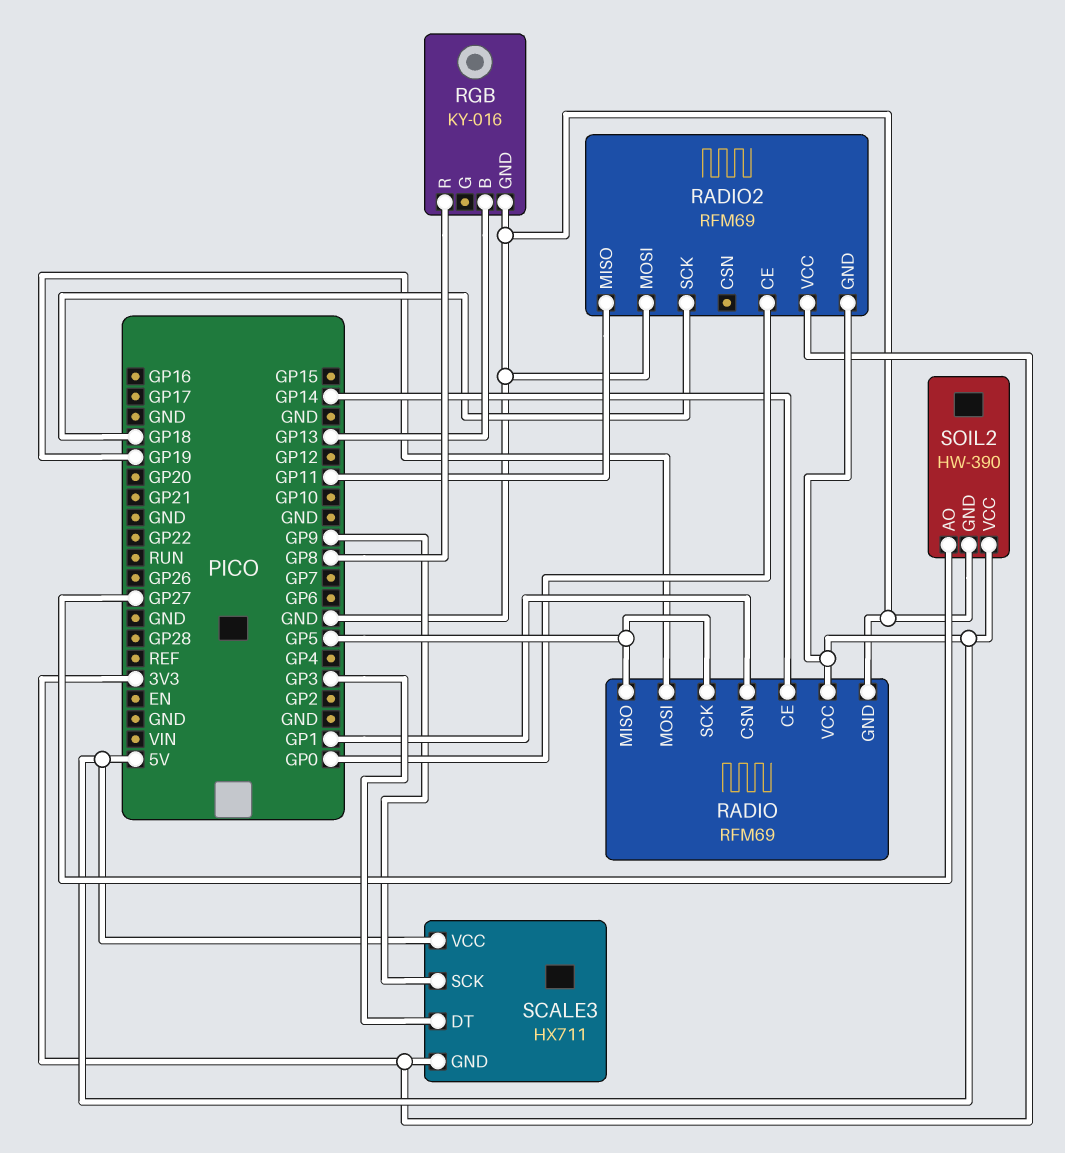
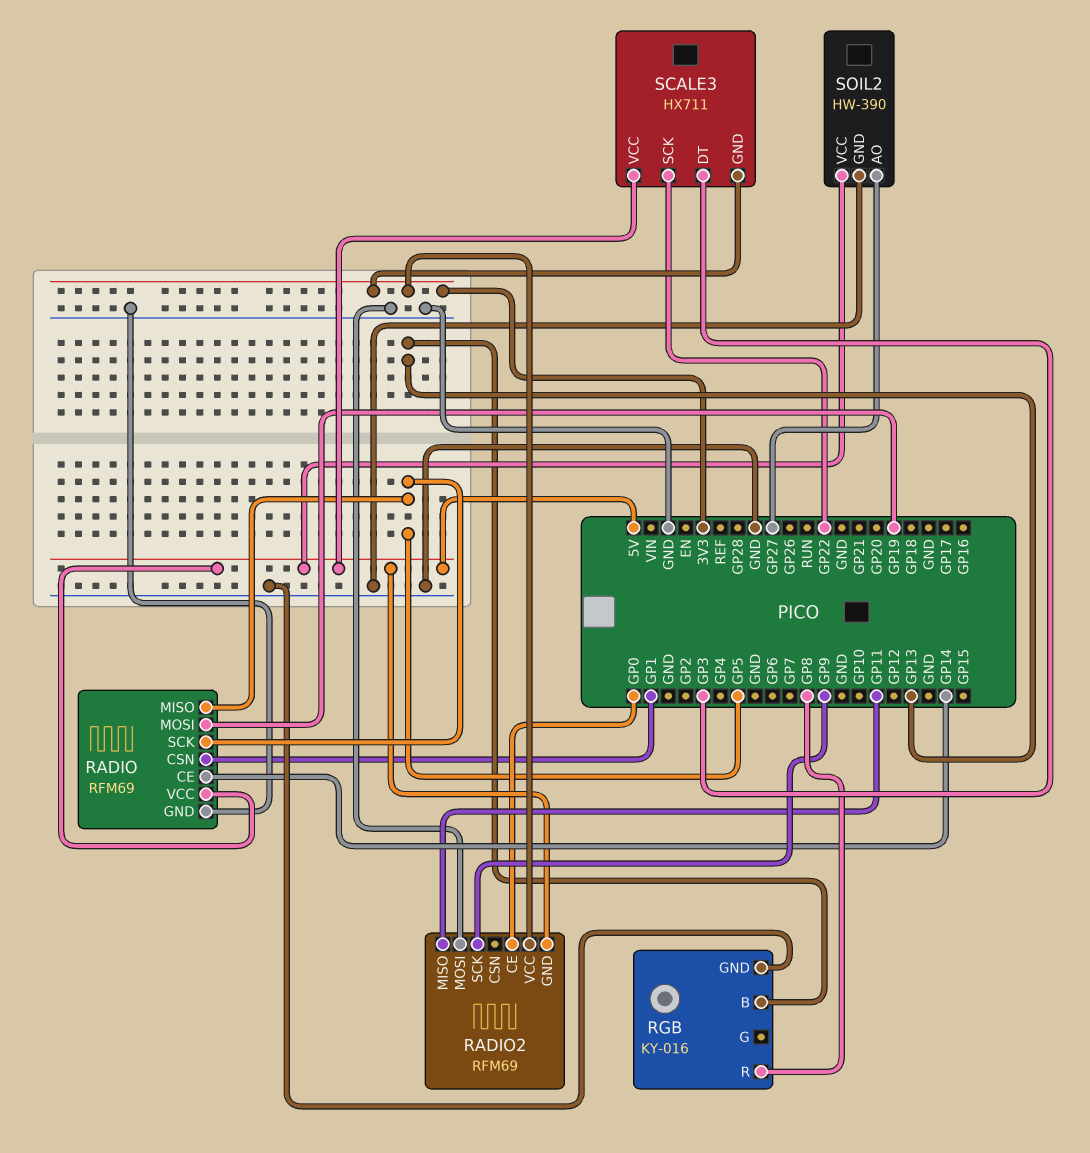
RADIO2 pin SCK: GP18 -> GP9
SCALE3 pin SCK: GP9 -> GP22

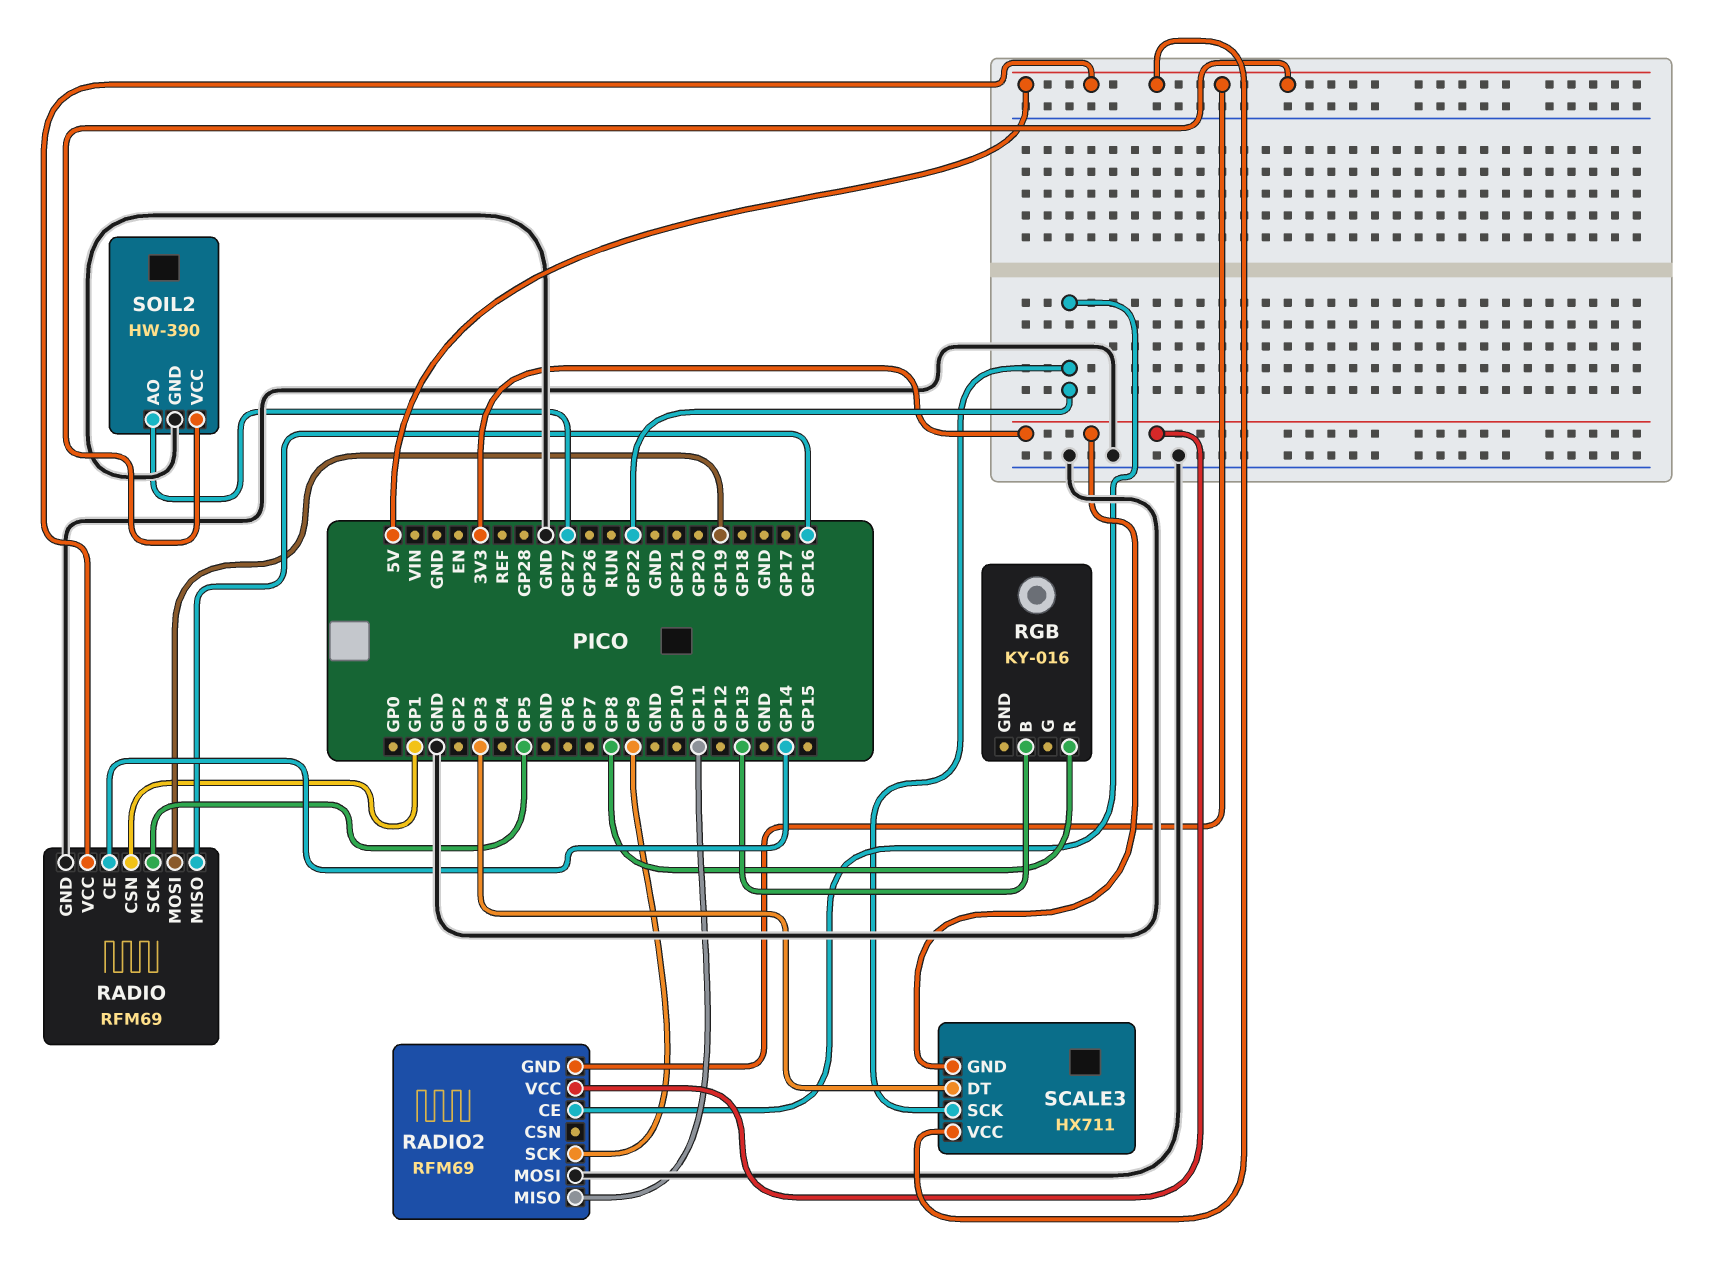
RADIO pin MISO: GP5 -> GP16
RADIO2 pin CE: GP0 -> GP22
RGB pin GND: GND -> none

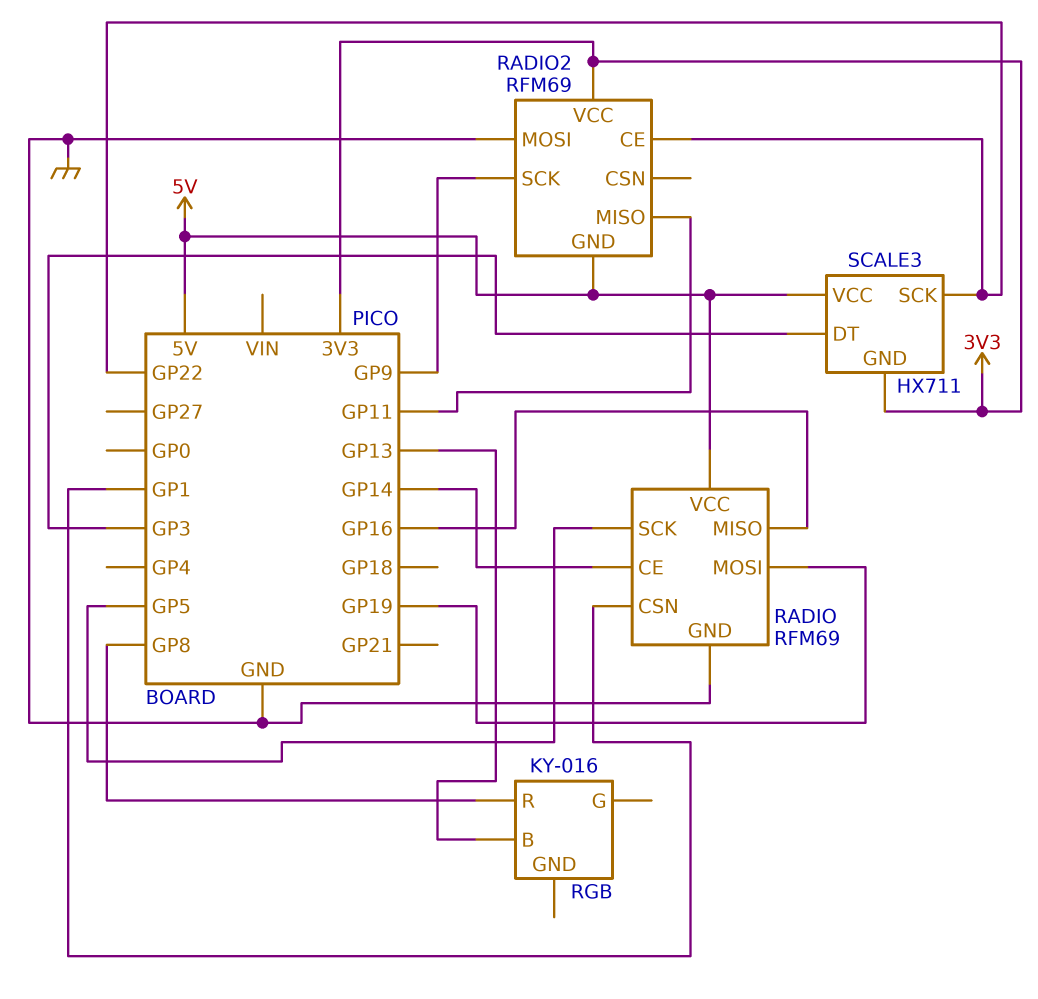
SOIL2: HW-390 -> none
SOIL2 pin AO: GP27 -> none
SOIL2 pin GND: GND -> none
SOIL2 pin VCC: 5V -> none

